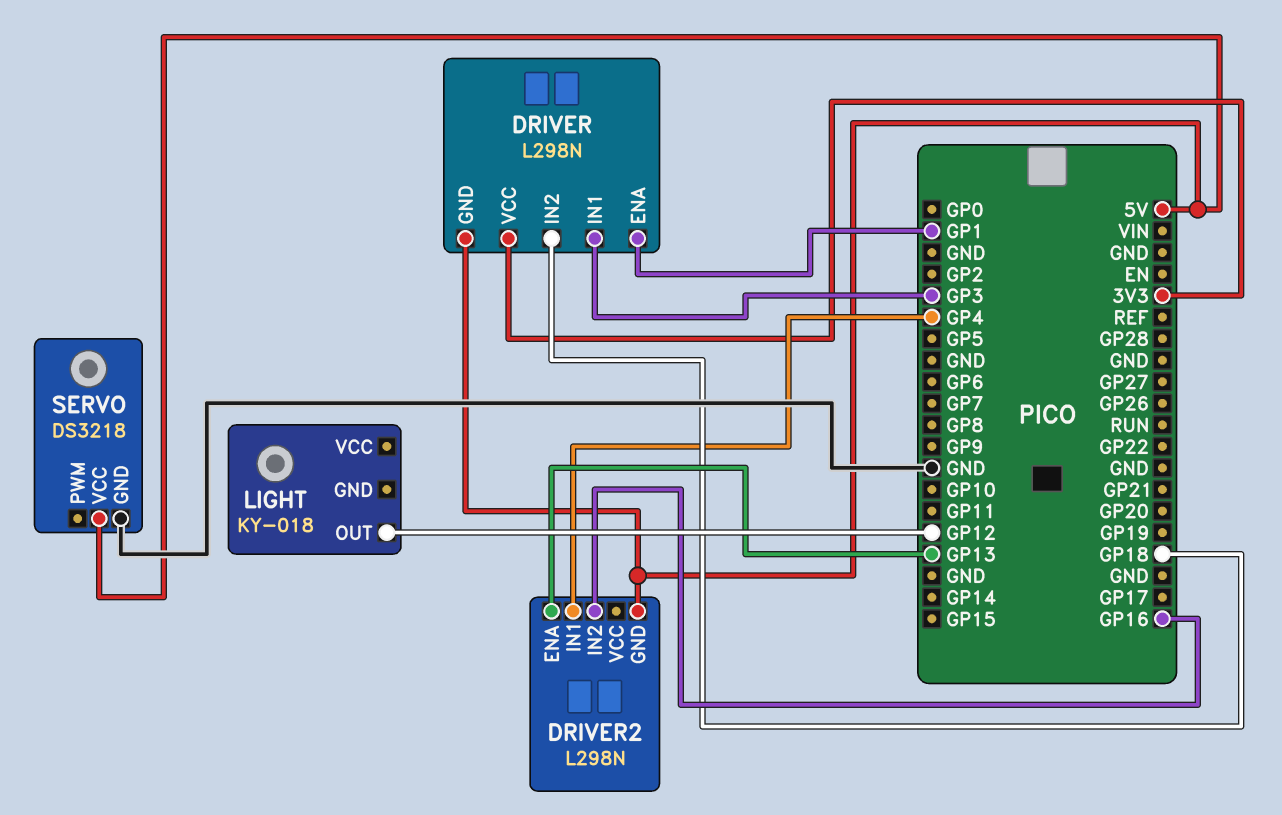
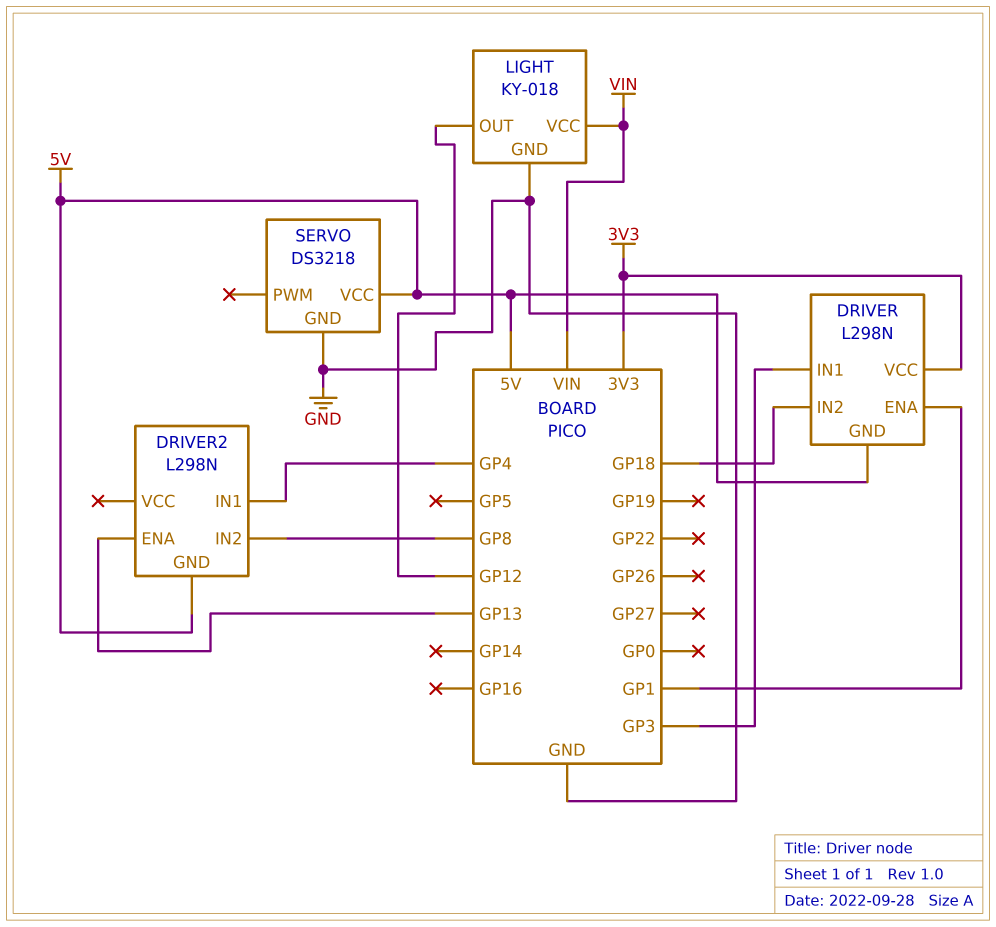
DRIVER2 pin IN2: GP16 -> GP8
LIGHT pin GND: none -> GND
LIGHT pin VCC: none -> VIN

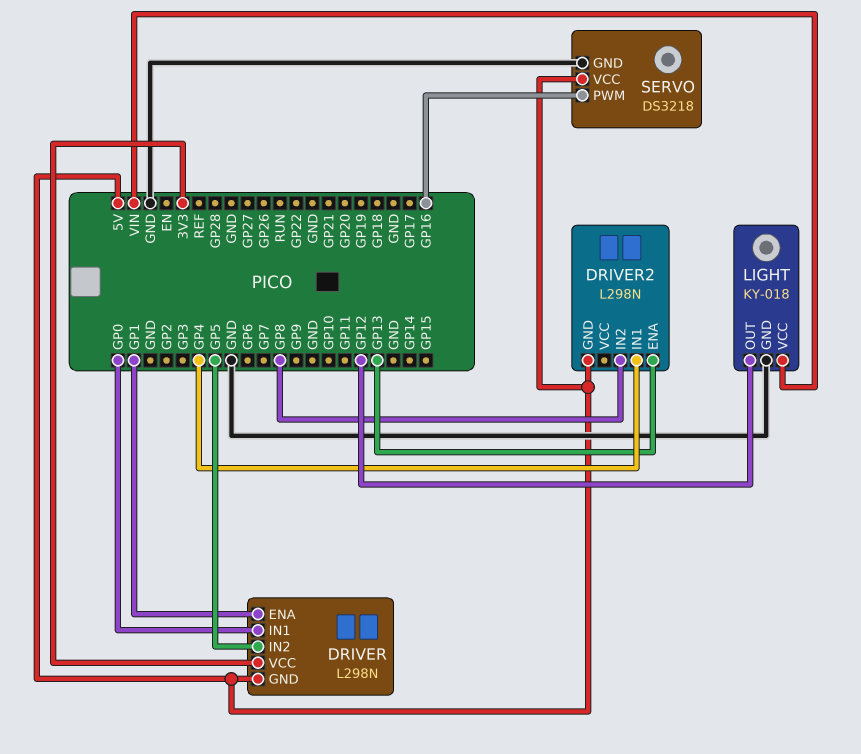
DRIVER pin IN1: GP3 -> GP0
DRIVER pin IN2: GP18 -> GP5
SERVO pin PWM: none -> GP16

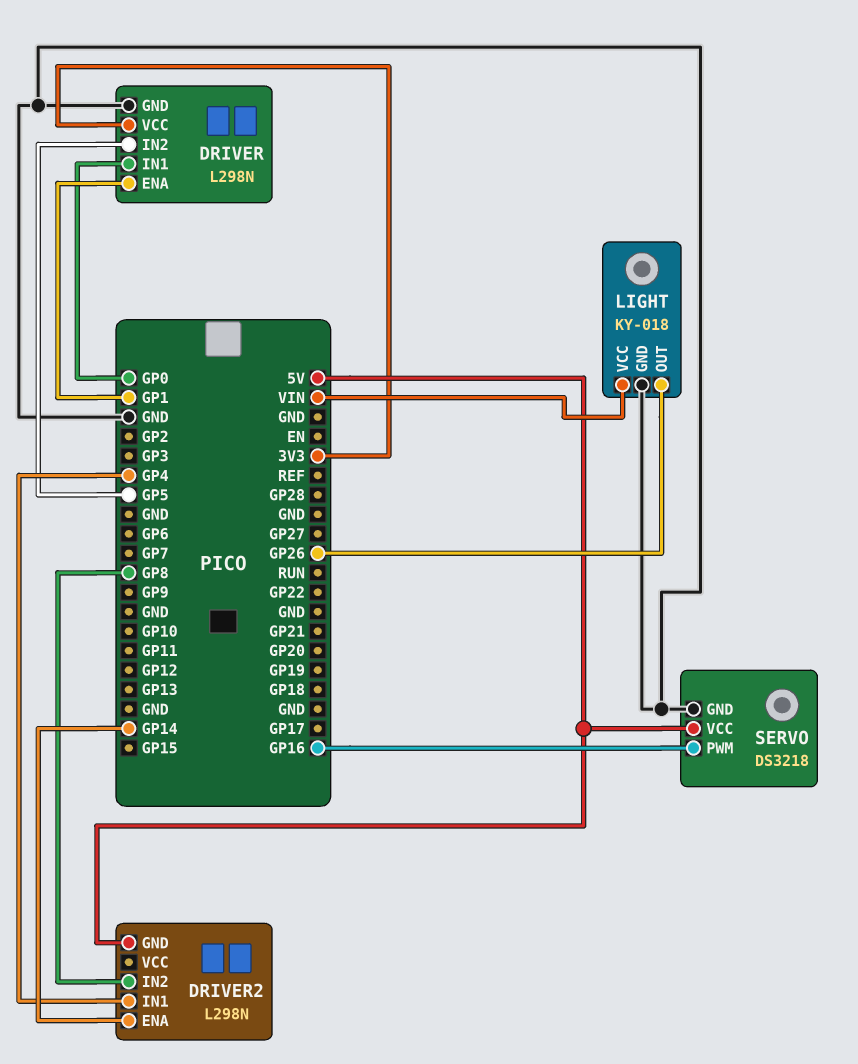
DRIVER pin GND: 5V -> GND
DRIVER2 pin ENA: GP13 -> GP14
LIGHT pin OUT: GP12 -> GP26

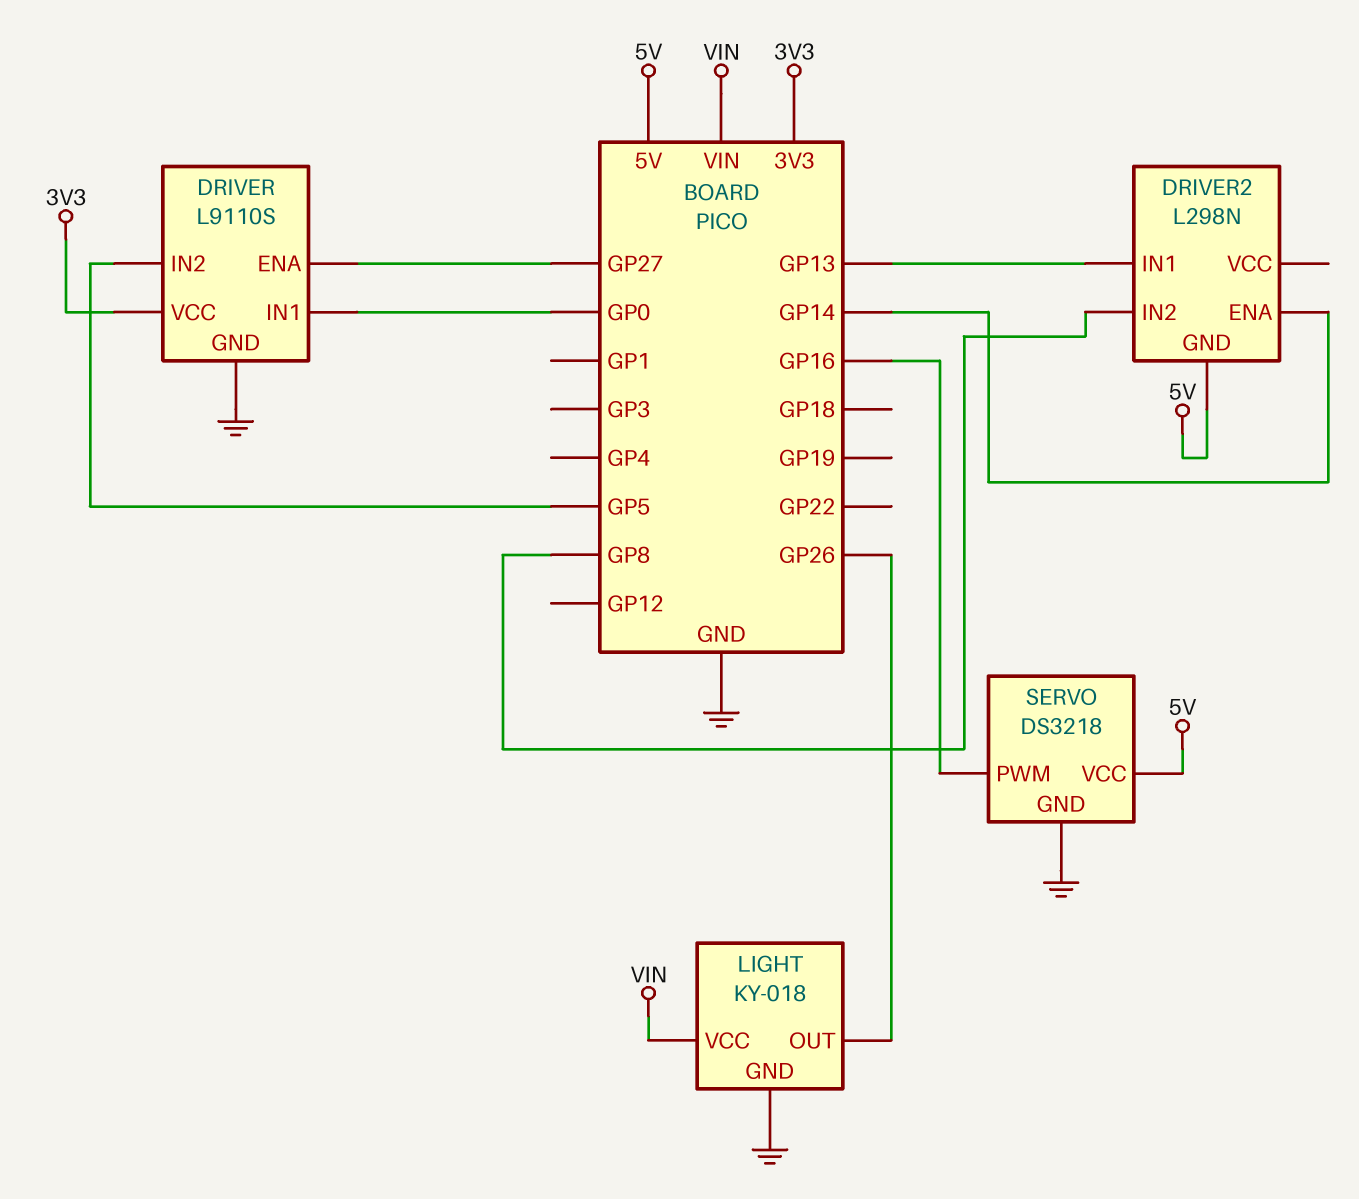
DRIVER: L298N -> L9110S
DRIVER pin ENA: GP1 -> GP27
DRIVER2 pin IN1: GP4 -> GP13

